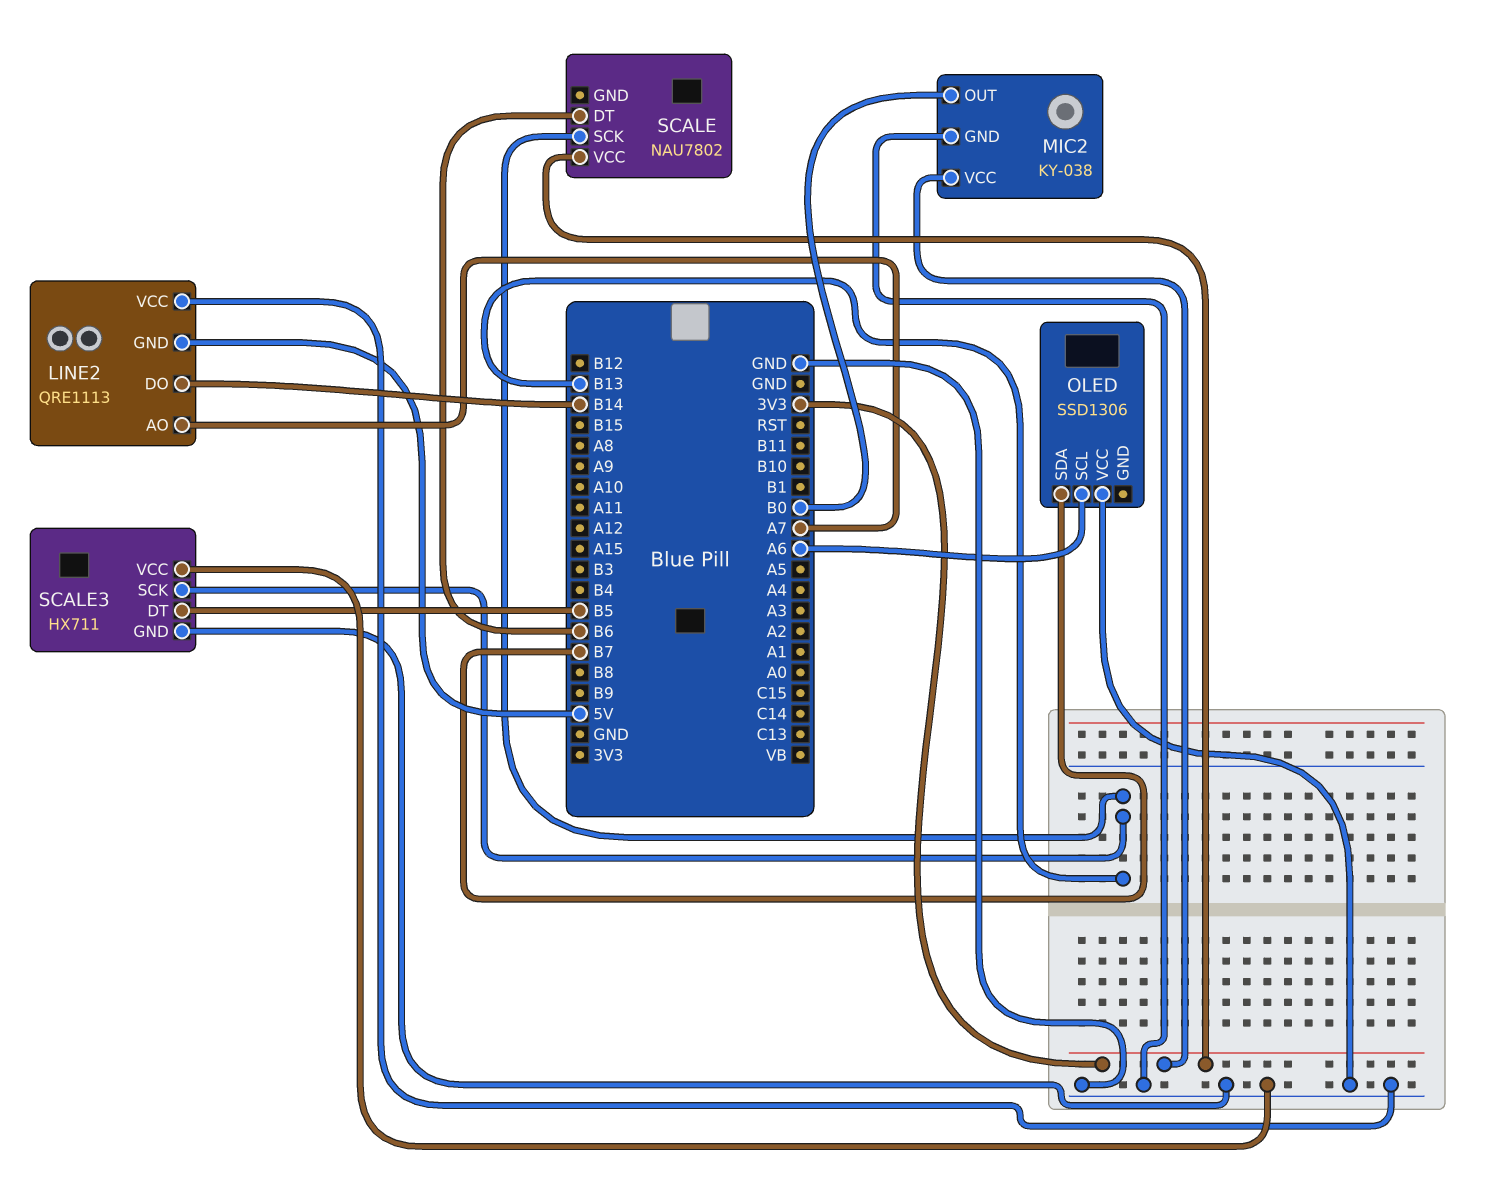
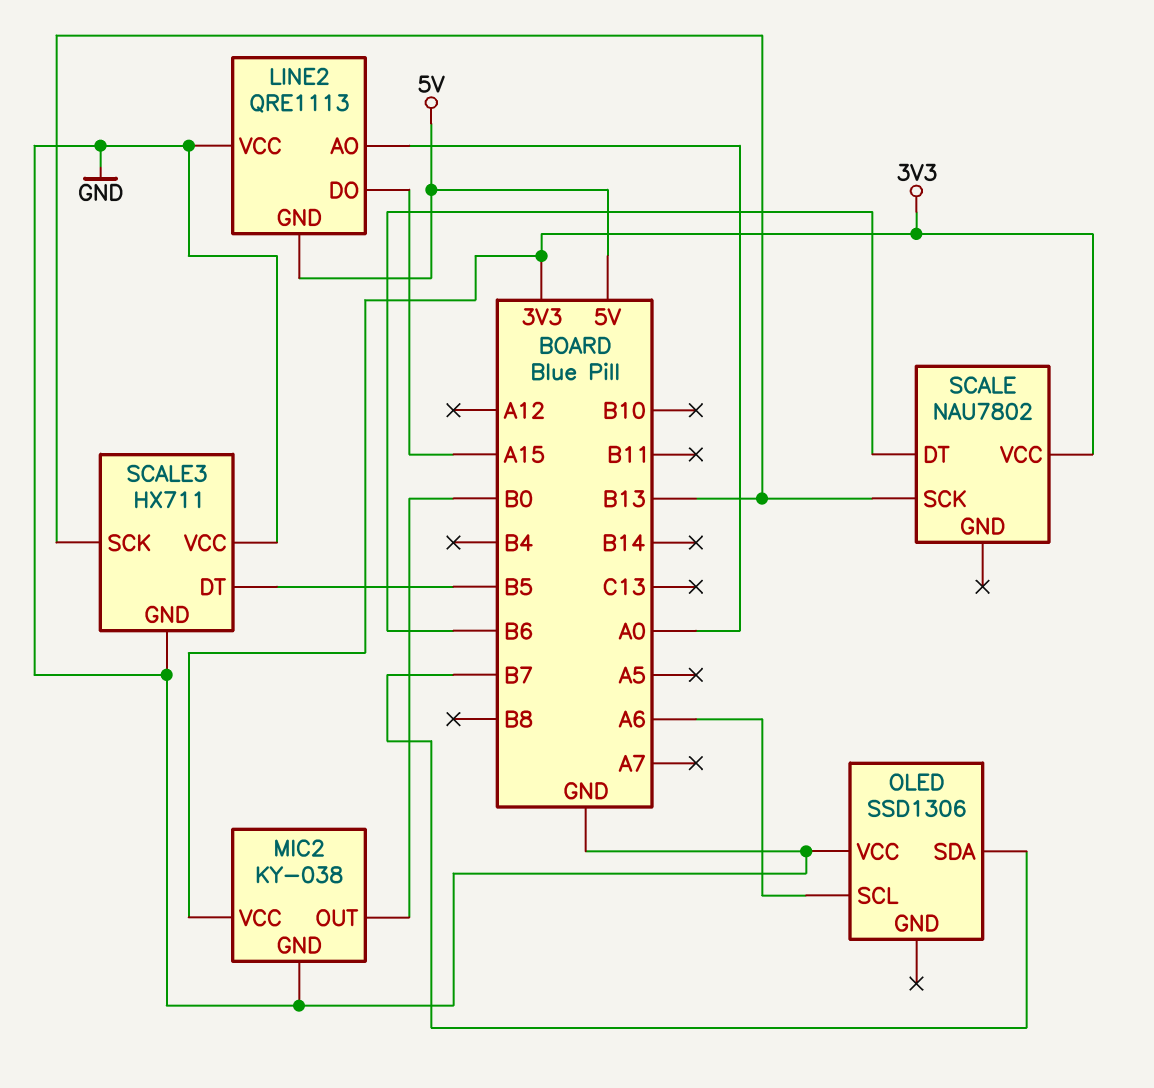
LINE2 pin AO: A7 -> A0
LINE2 pin DO: B14 -> A15

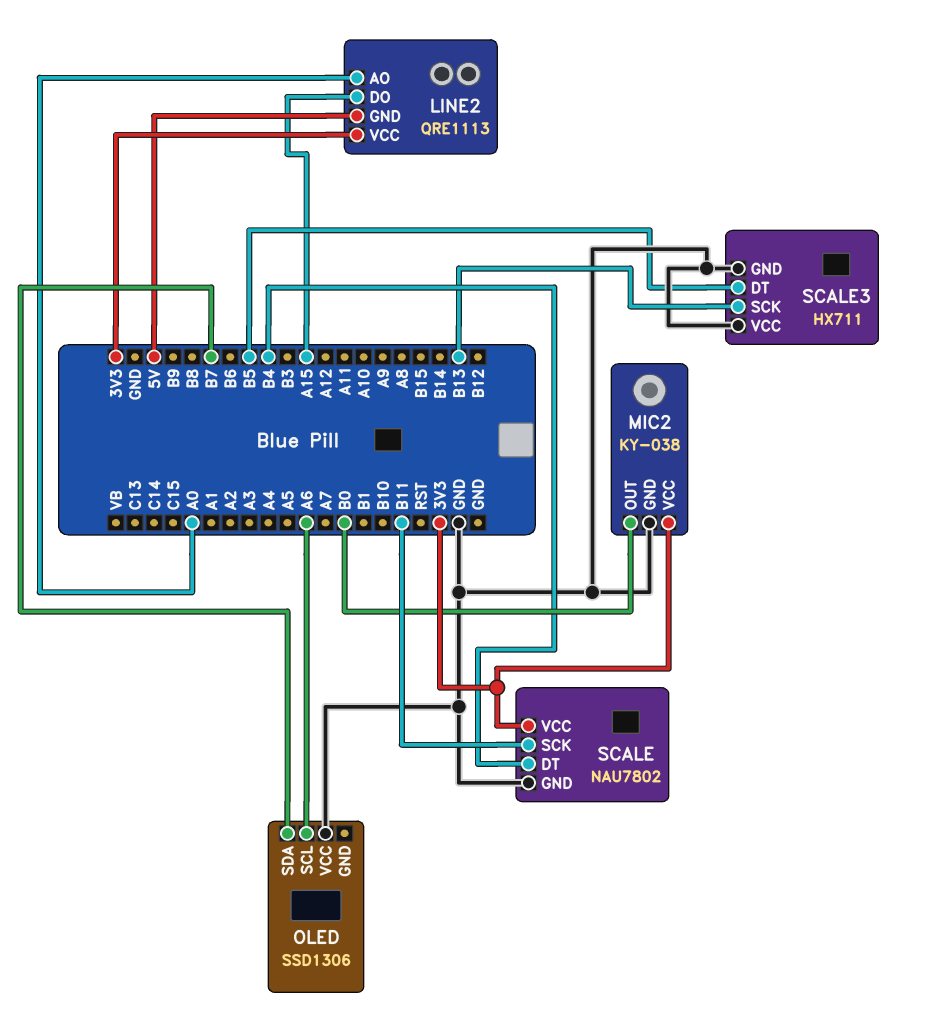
LINE2 pin VCC: GND -> 3V3
SCALE pin DT: B6 -> B4
SCALE pin GND: none -> GND
SCALE pin SCK: B13 -> B11

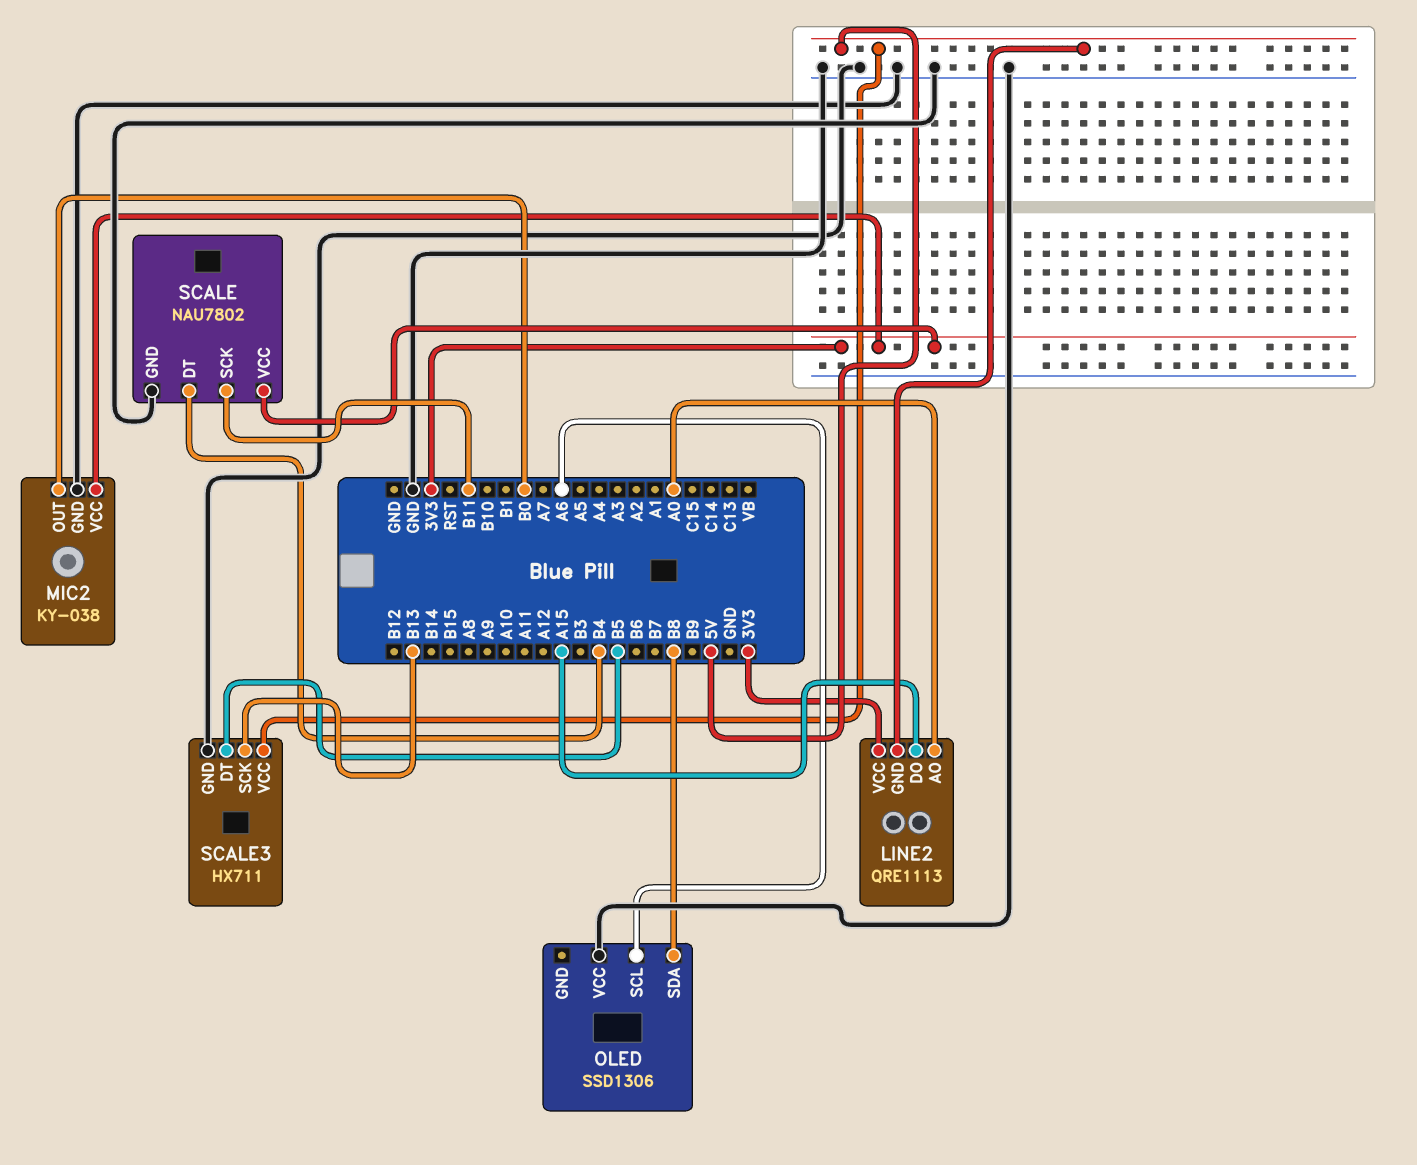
OLED pin SDA: B7 -> B8
SCALE3 pin VCC: GND -> 5V

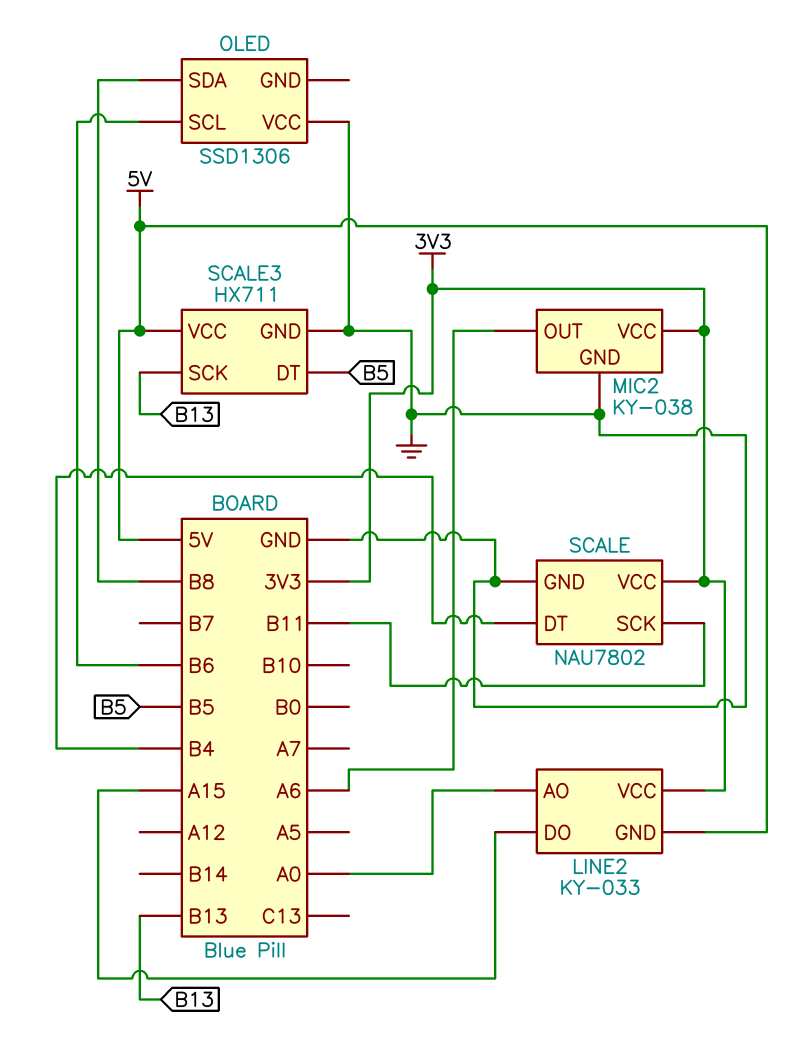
LINE2: QRE1113 -> KY-033
MIC2 pin OUT: B0 -> A6
OLED pin SCL: A6 -> B6

